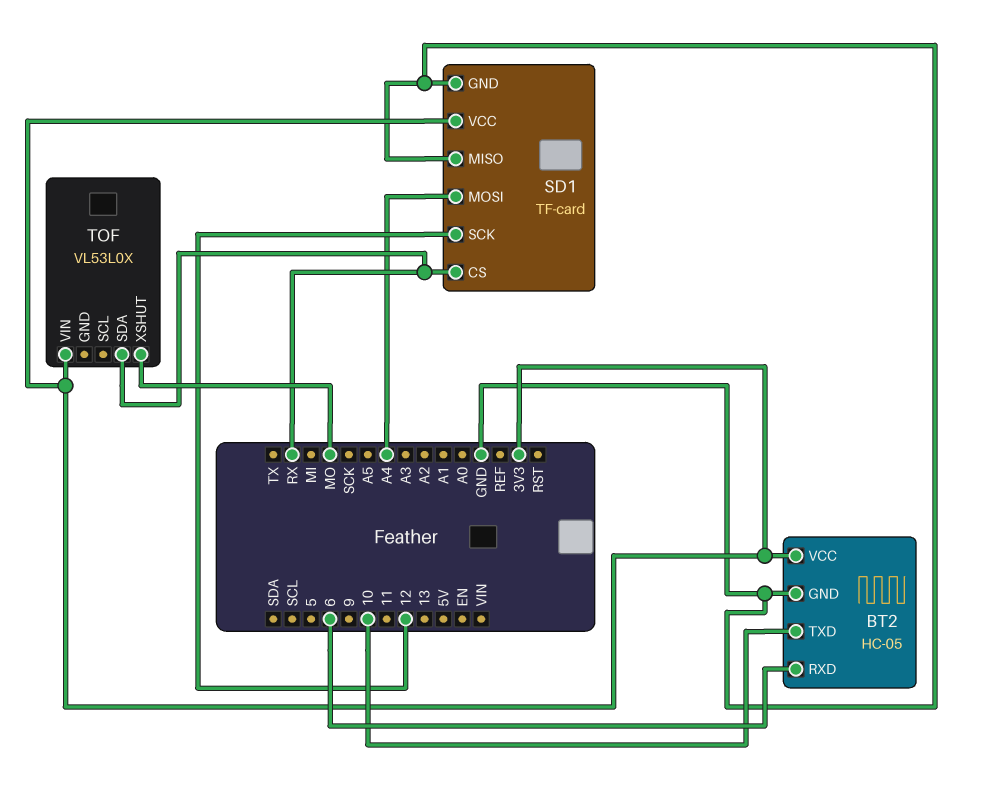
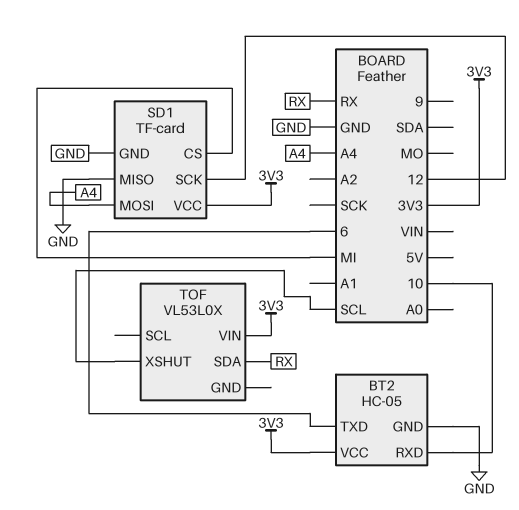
BT2 pin RXD: 6 -> 10
BT2 pin TXD: 10 -> 6
SD1 pin CS: RX -> MI
TOF pin XSHUT: MO -> SCL

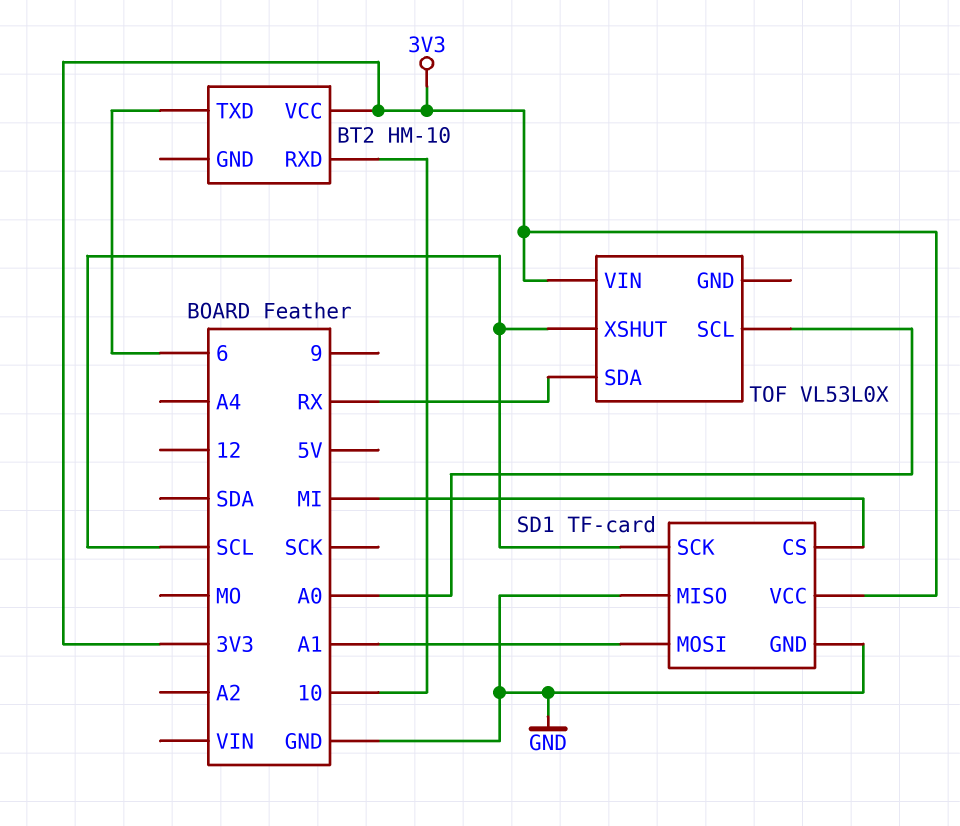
BT2: HC-05 -> HM-10
BT2 pin GND: GND -> none
SD1 pin MOSI: A4 -> A1
SD1 pin SCK: 12 -> SCL
TOF pin SCL: none -> A0

